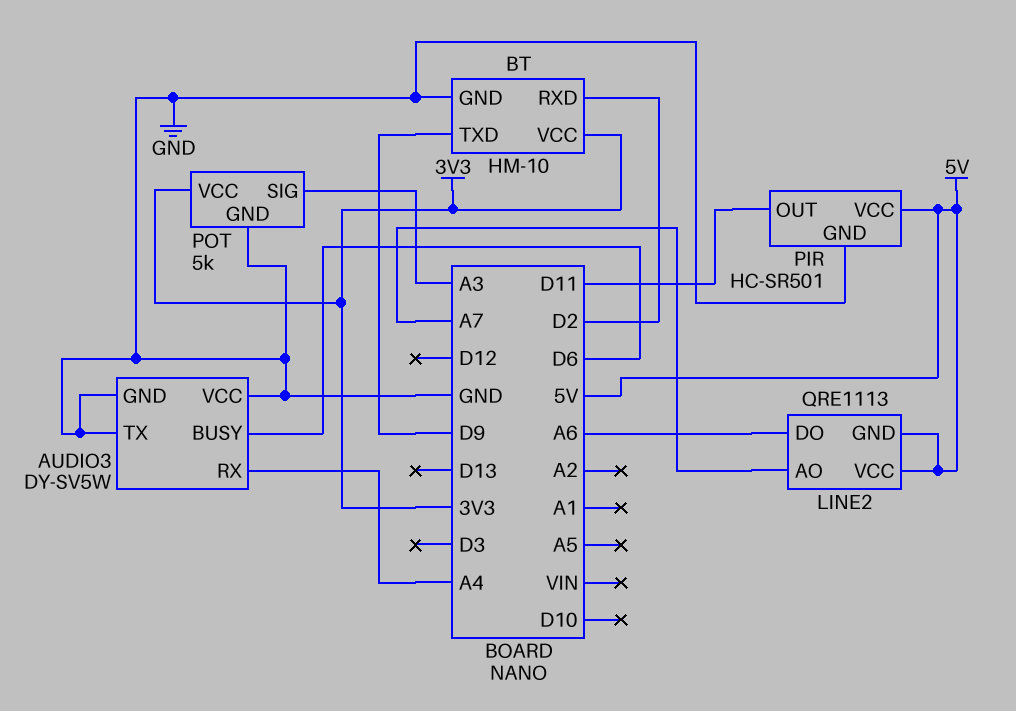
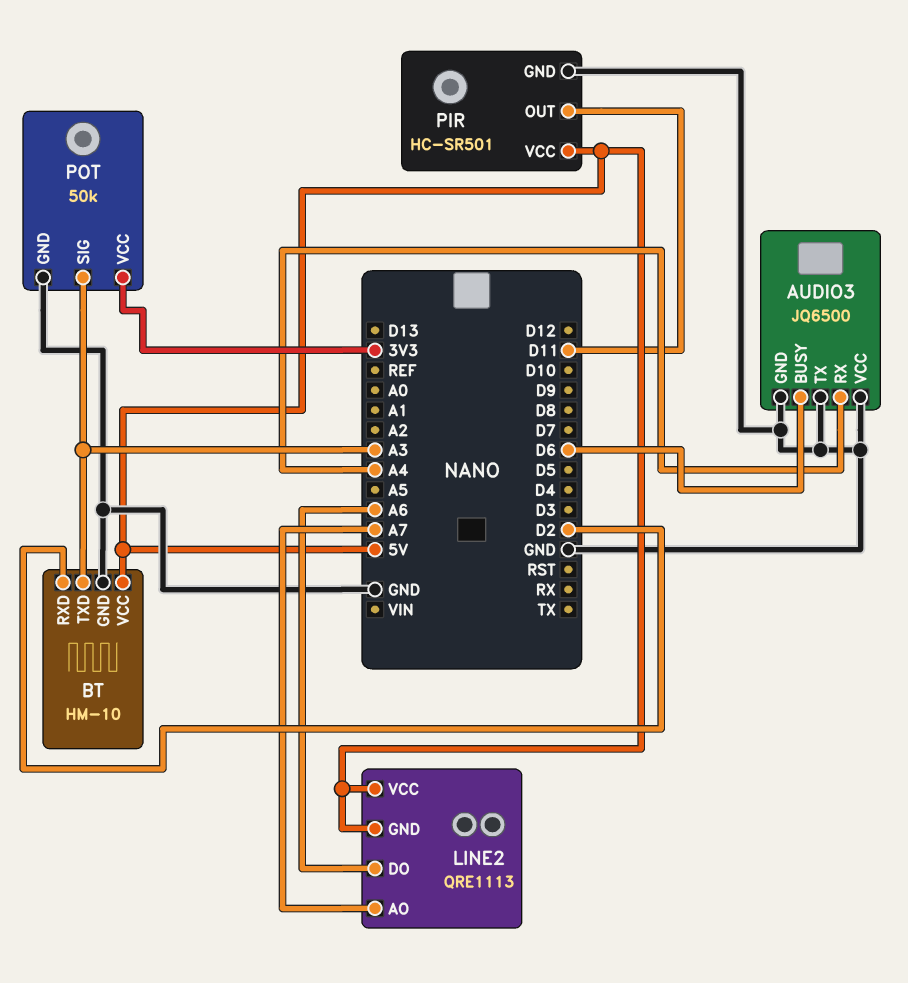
AUDIO3: DY-SV5W -> JQ6500
BT pin TXD: D9 -> A3
BT pin VCC: 3V3 -> 5V
POT: 5k -> 50k

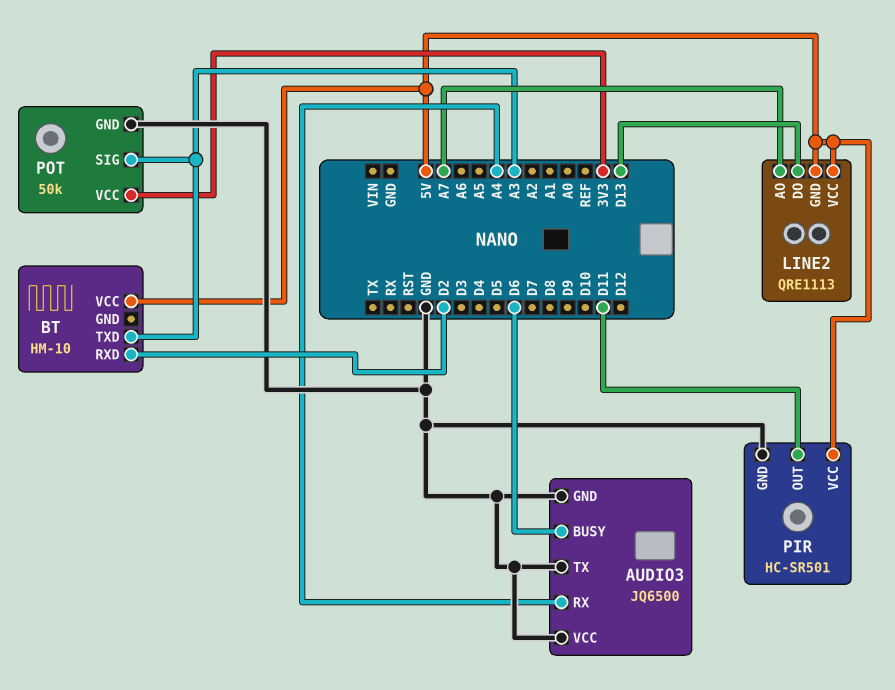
BT pin GND: GND -> none
LINE2 pin DO: A6 -> D13

